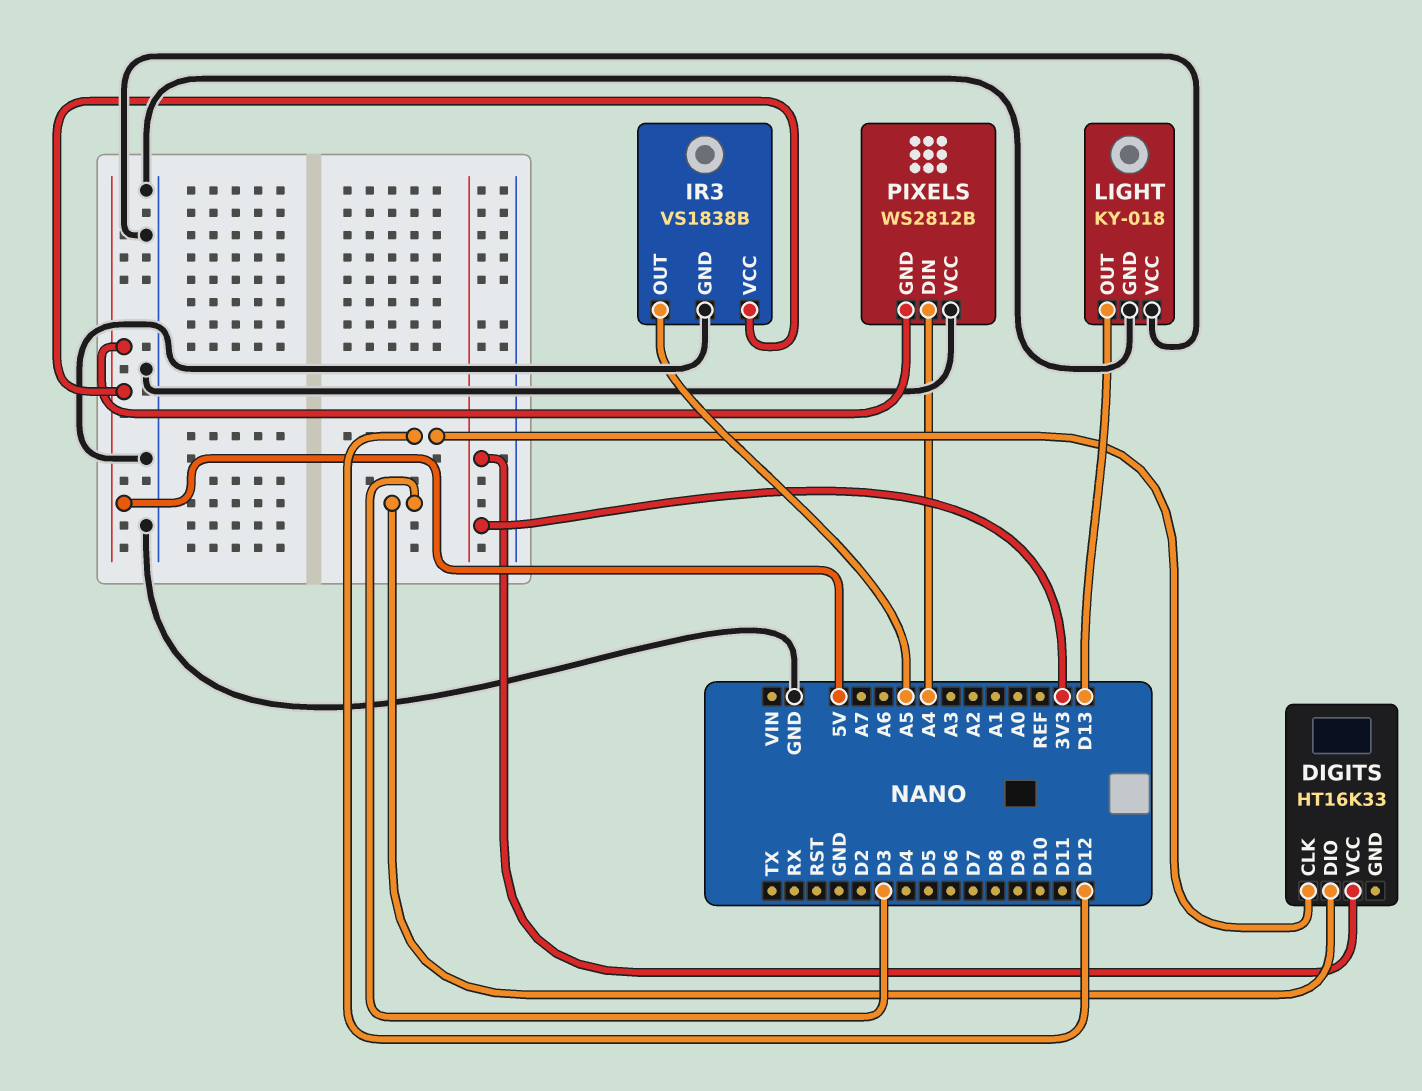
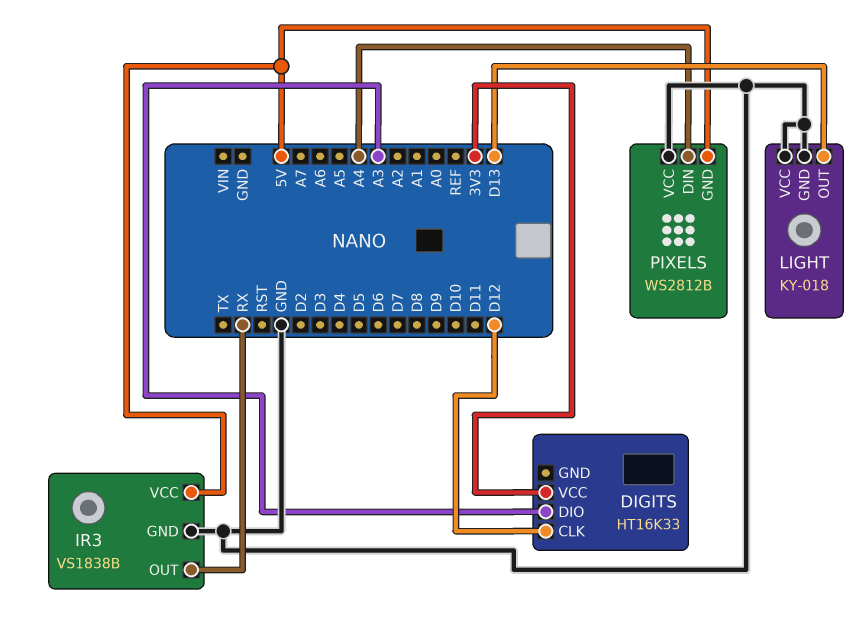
DIGITS pin DIO: D3 -> A3
IR3 pin OUT: A5 -> RX

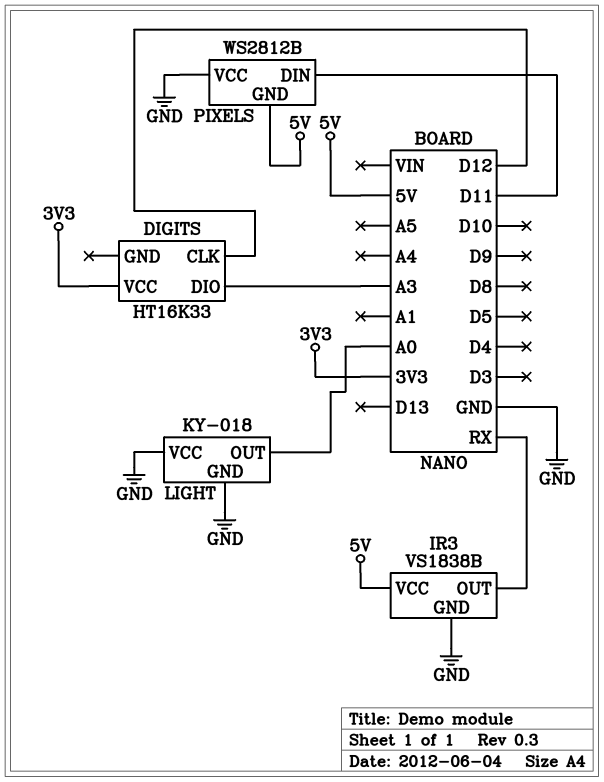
LIGHT pin OUT: D13 -> A0
PIXELS pin DIN: A4 -> D11

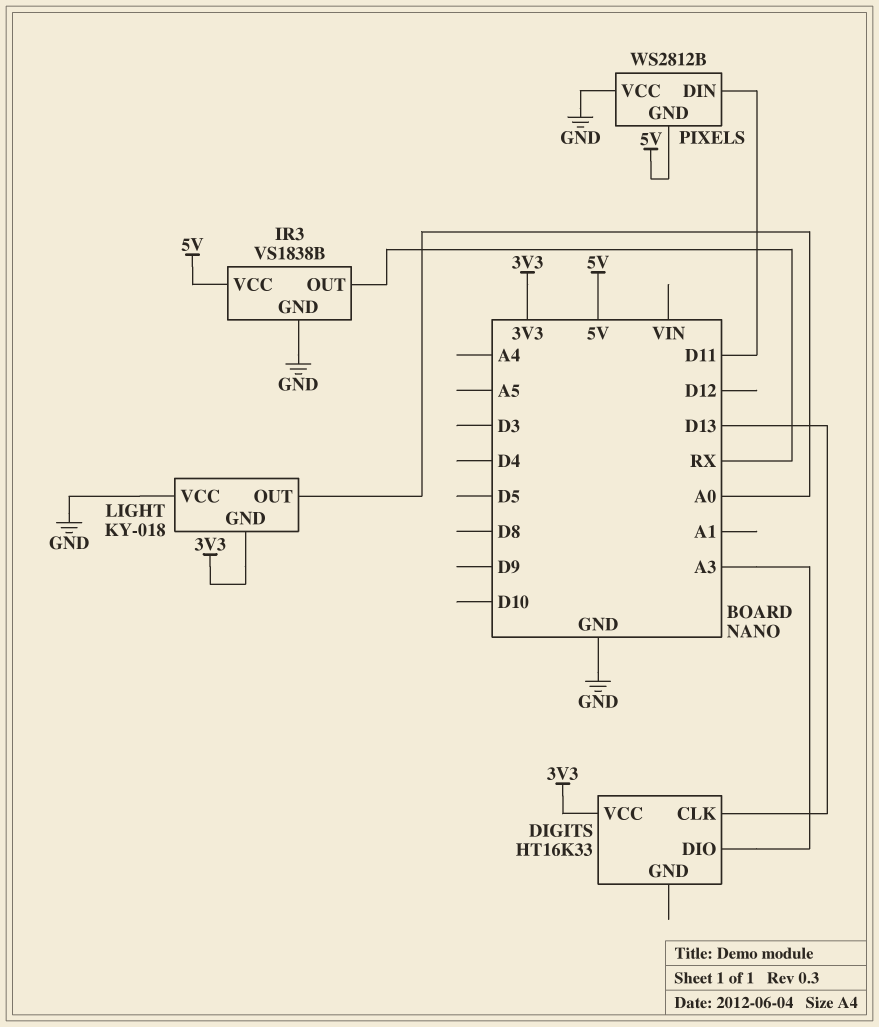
DIGITS pin CLK: D12 -> D13
LIGHT pin GND: GND -> 3V3

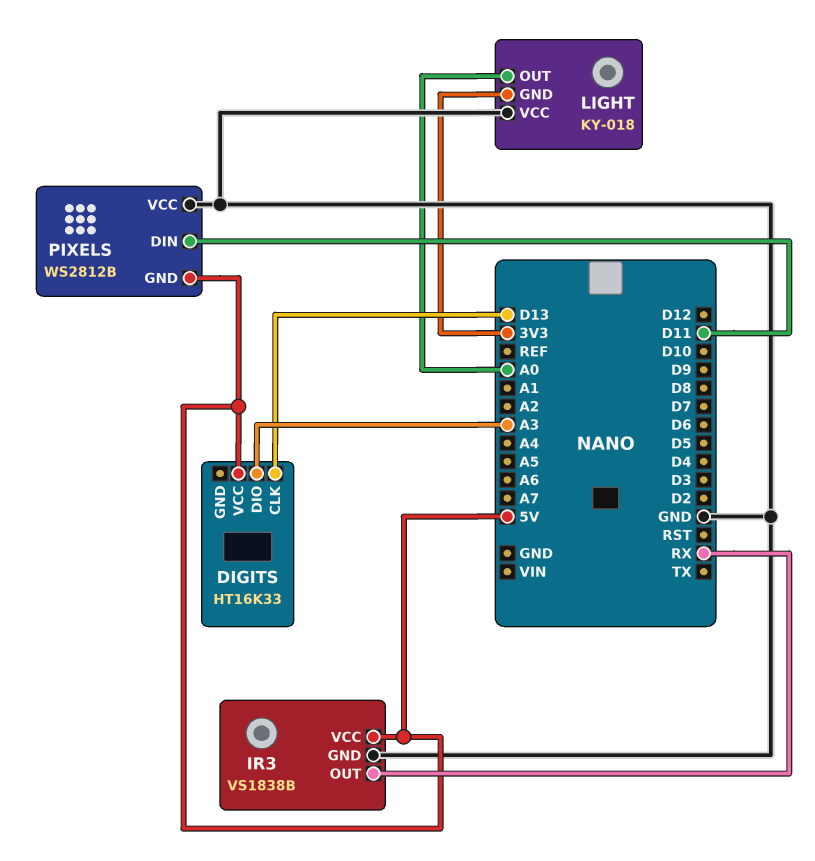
DIGITS pin VCC: 3V3 -> 5V

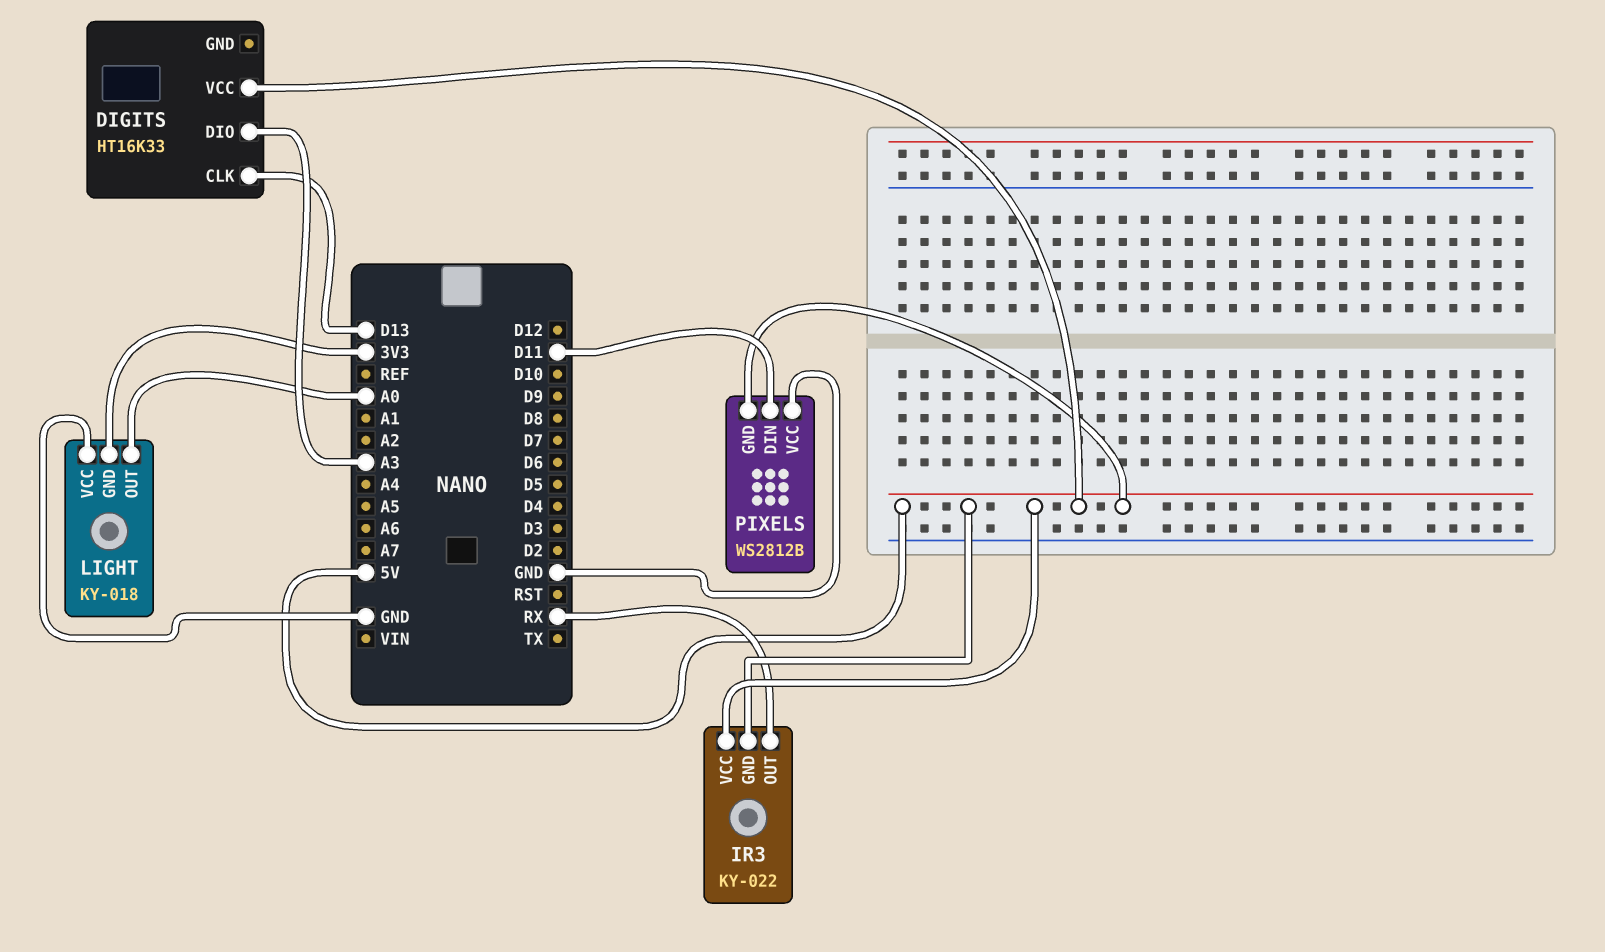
IR3: VS1838B -> KY-022
IR3 pin GND: GND -> 5V

